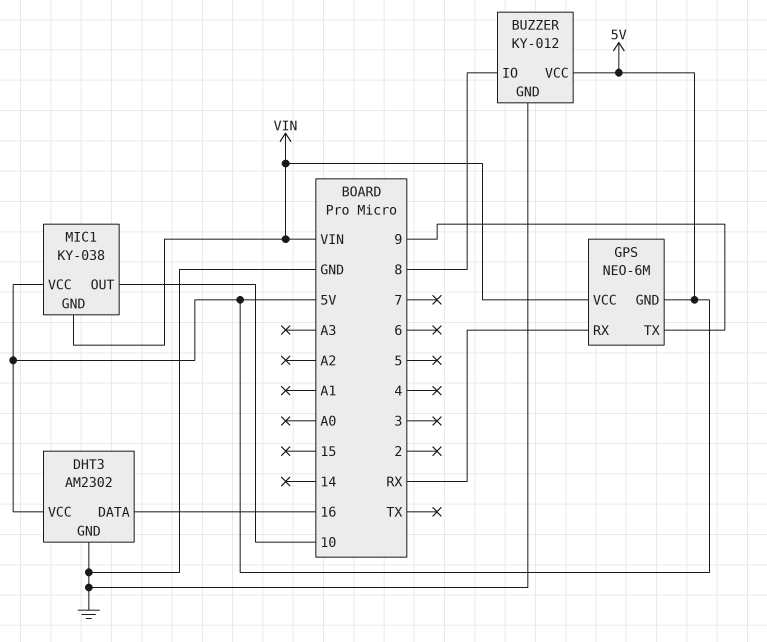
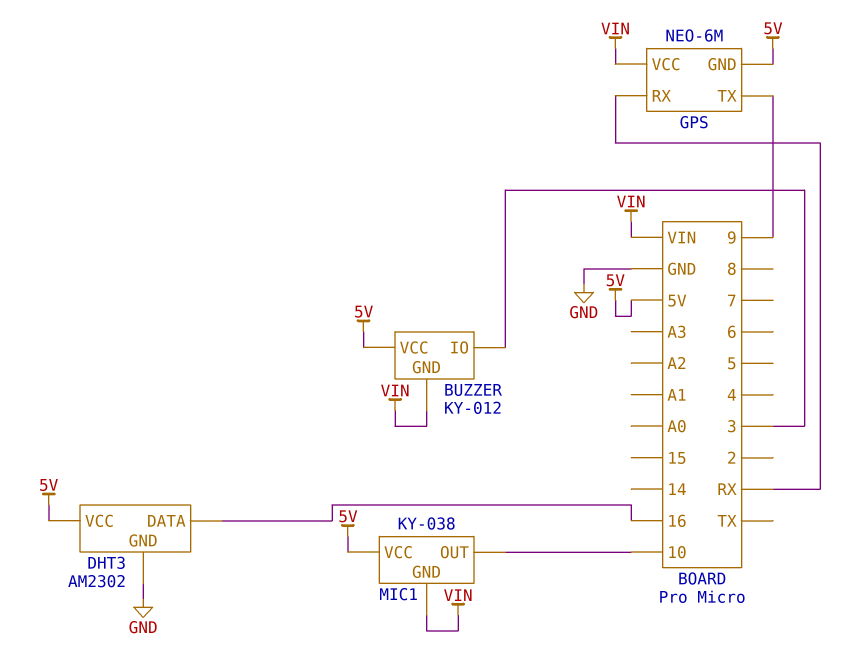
BUZZER pin GND: GND -> VIN
BUZZER pin IO: 8 -> 3

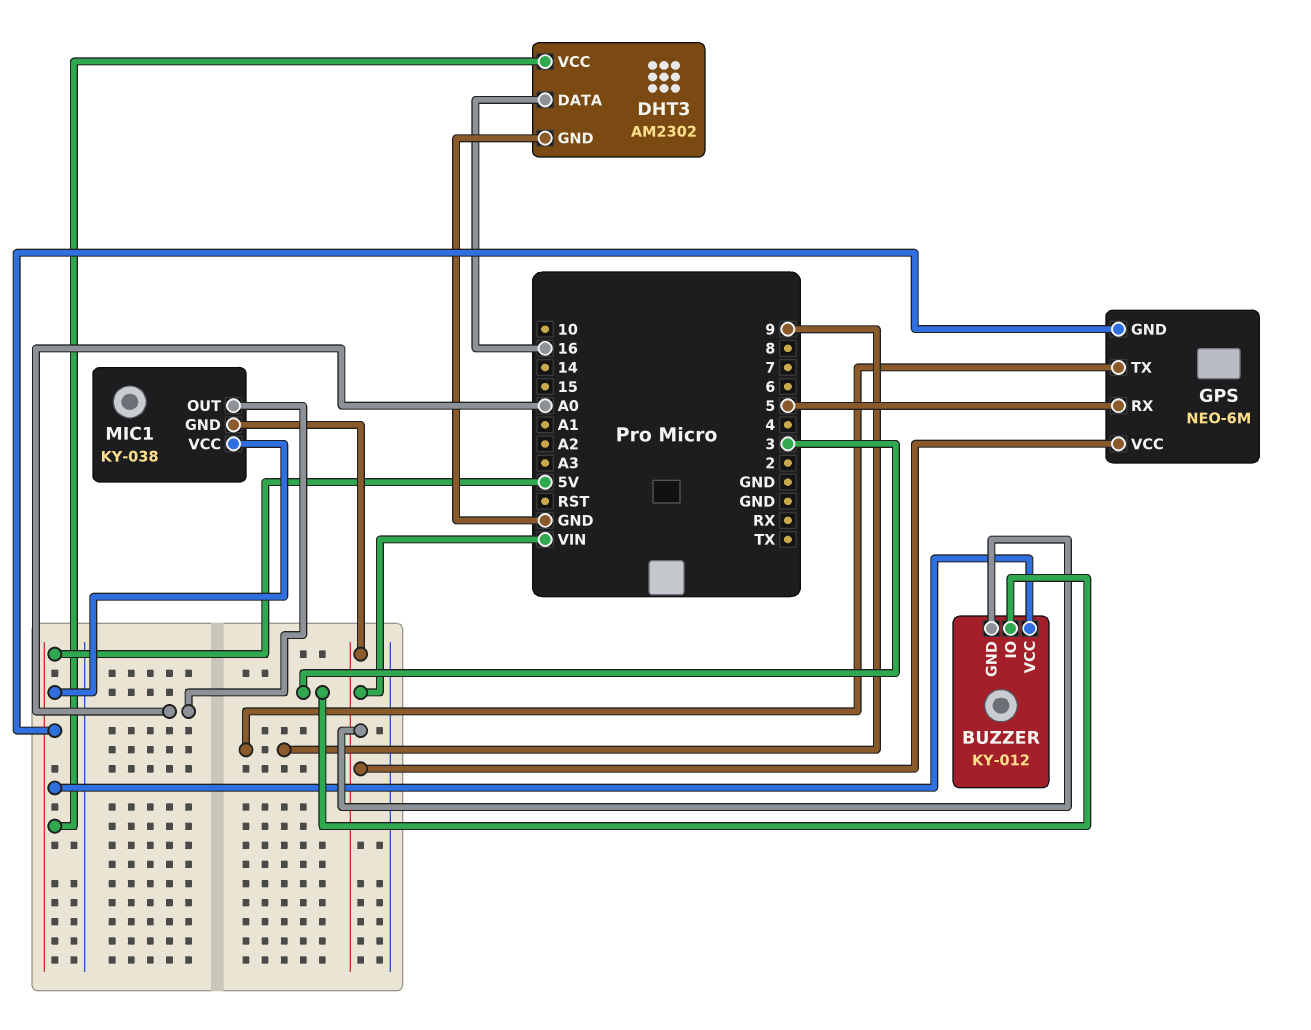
GPS pin RX: RX -> 5
MIC1 pin OUT: 10 -> A0

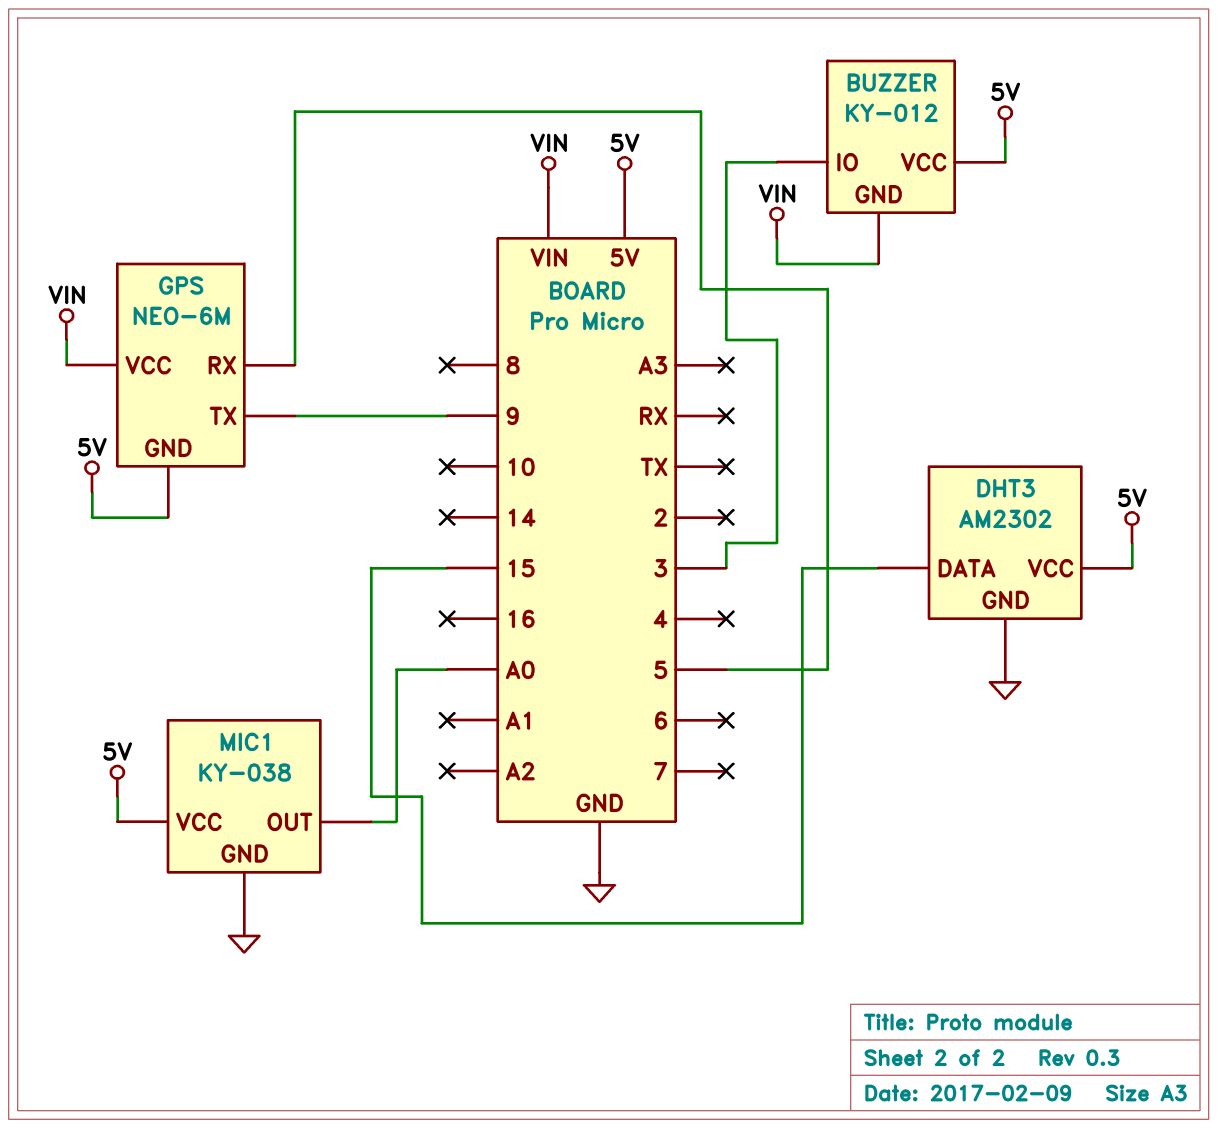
DHT3 pin DATA: 16 -> 15
MIC1 pin GND: VIN -> GND

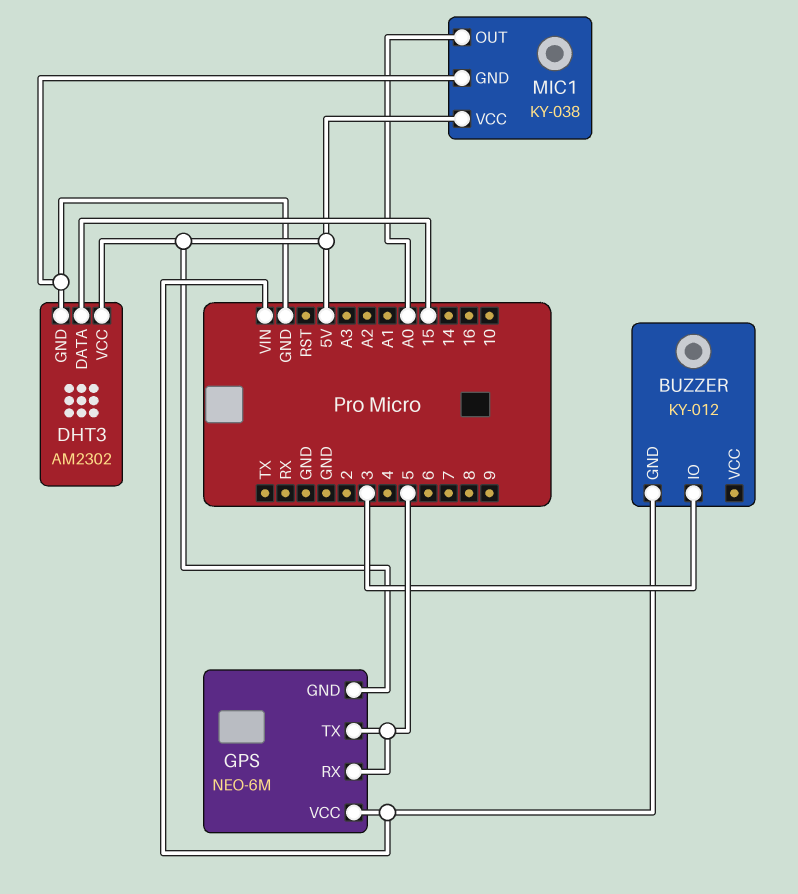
BUZZER pin VCC: 5V -> none
GPS pin TX: 9 -> 5

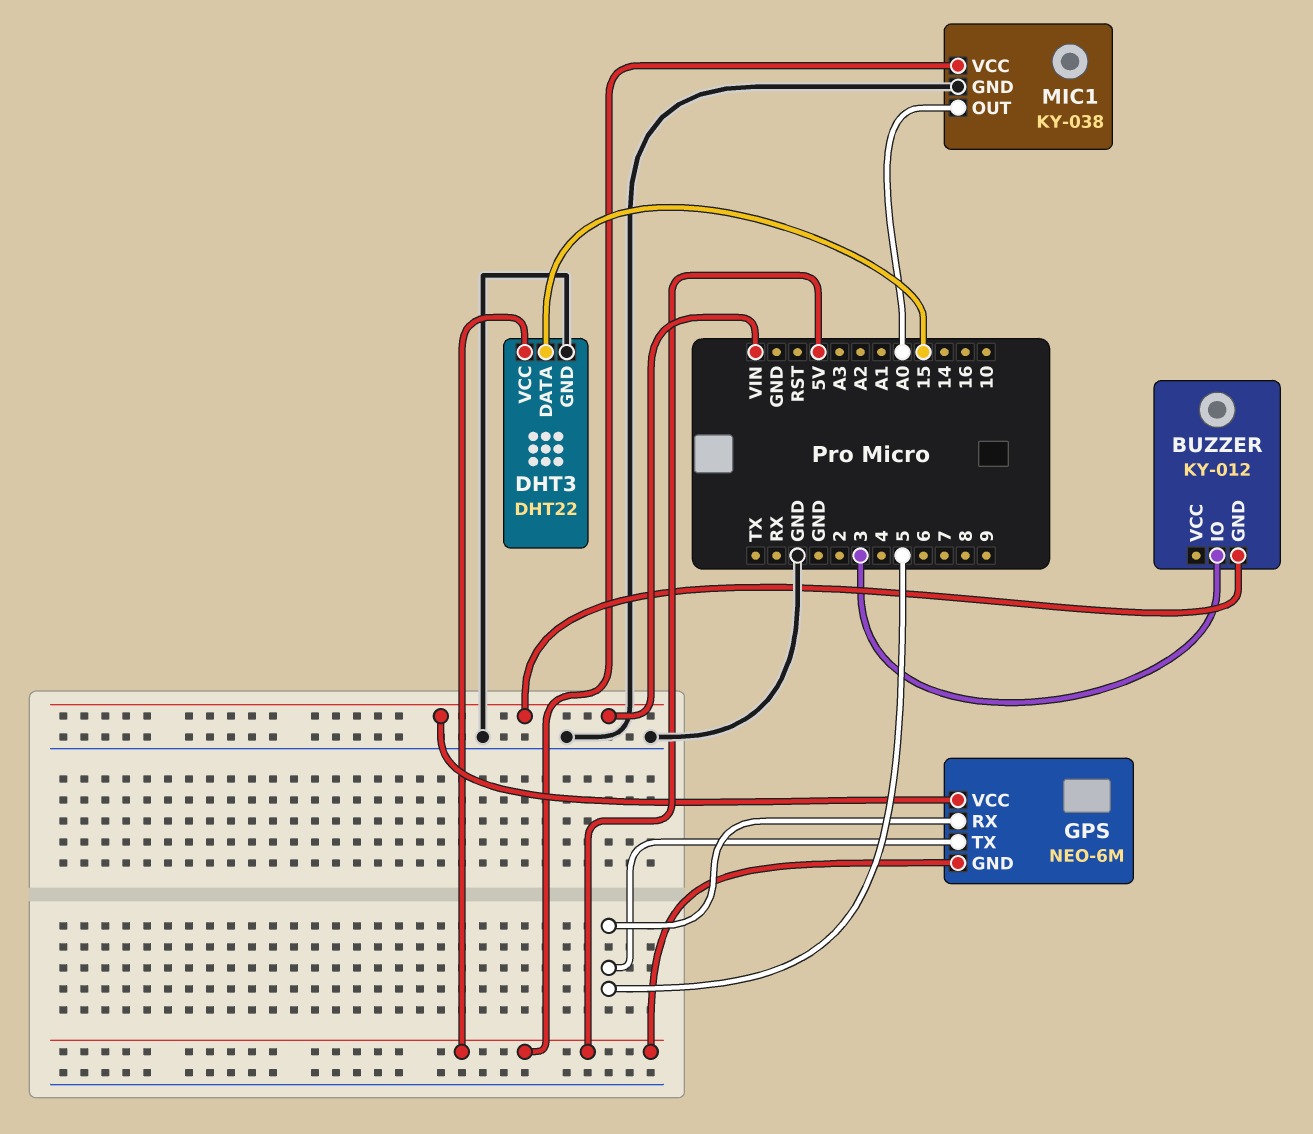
DHT3: AM2302 -> DHT22

